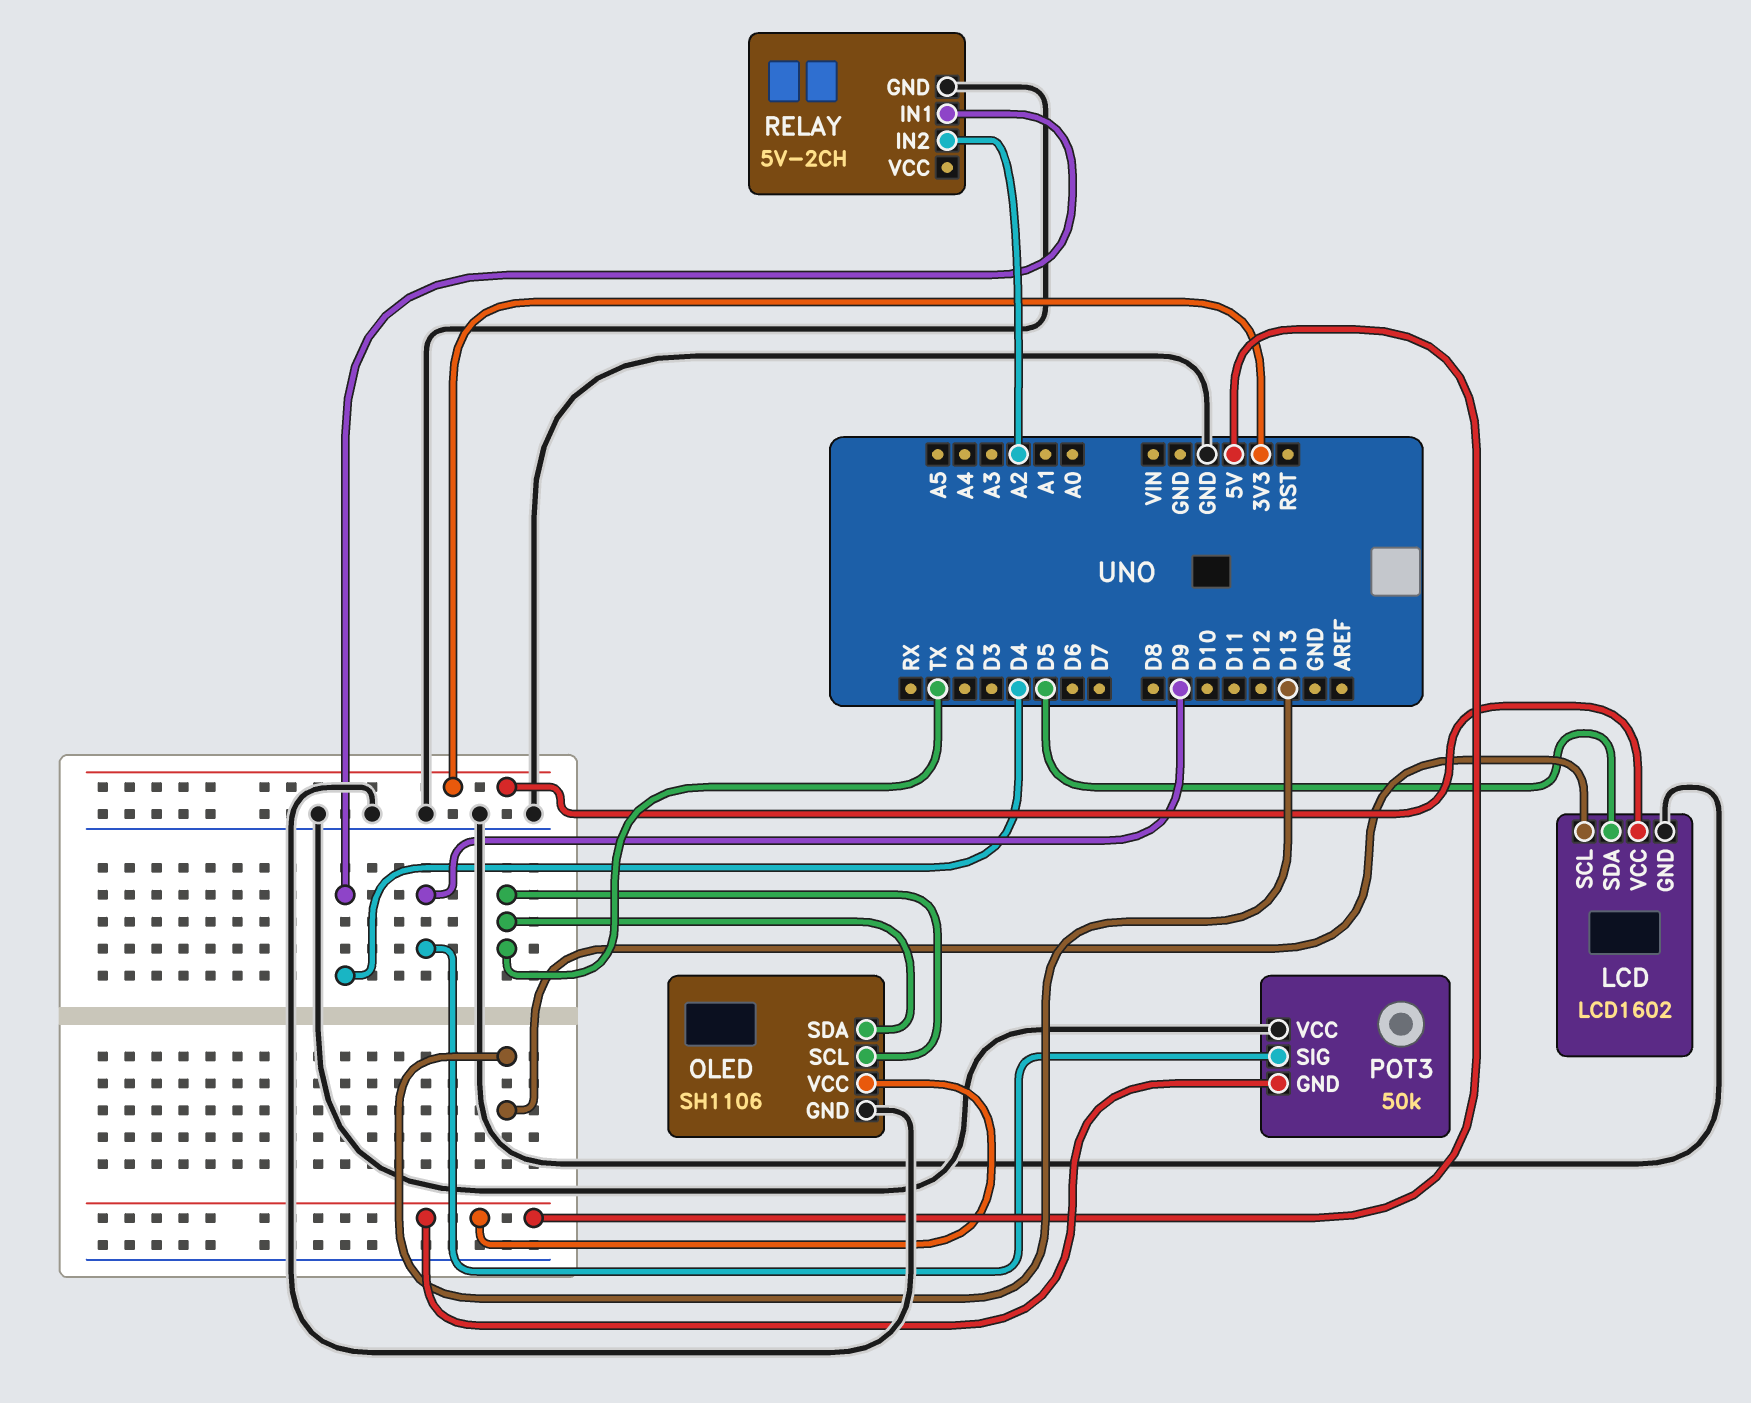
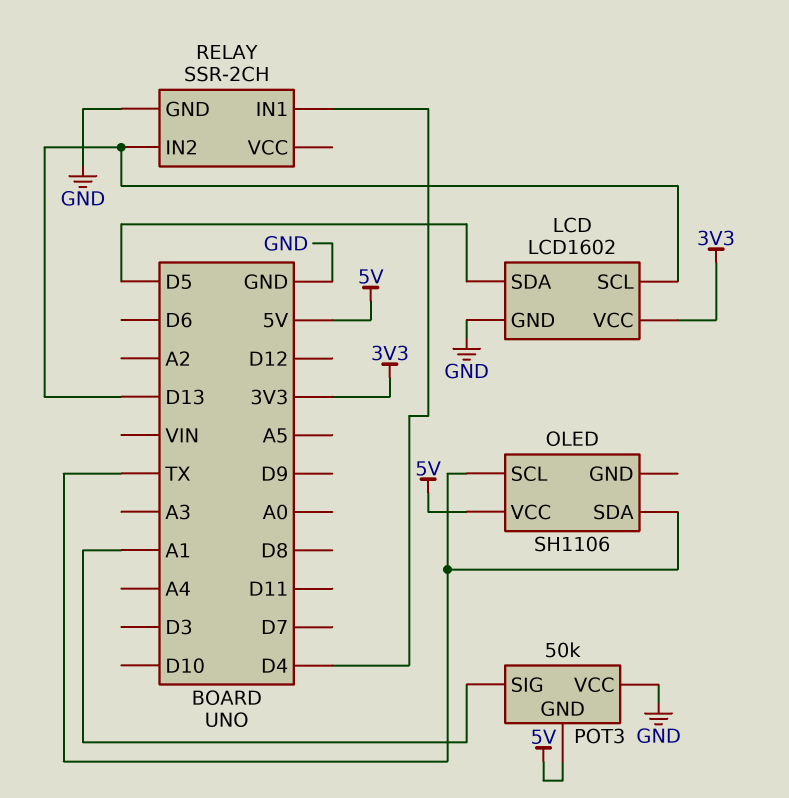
OLED pin GND: GND -> none
POT3 pin SIG: D9 -> A1
RELAY: 5V-2CH -> SSR-2CH
RELAY pin IN2: A2 -> D13

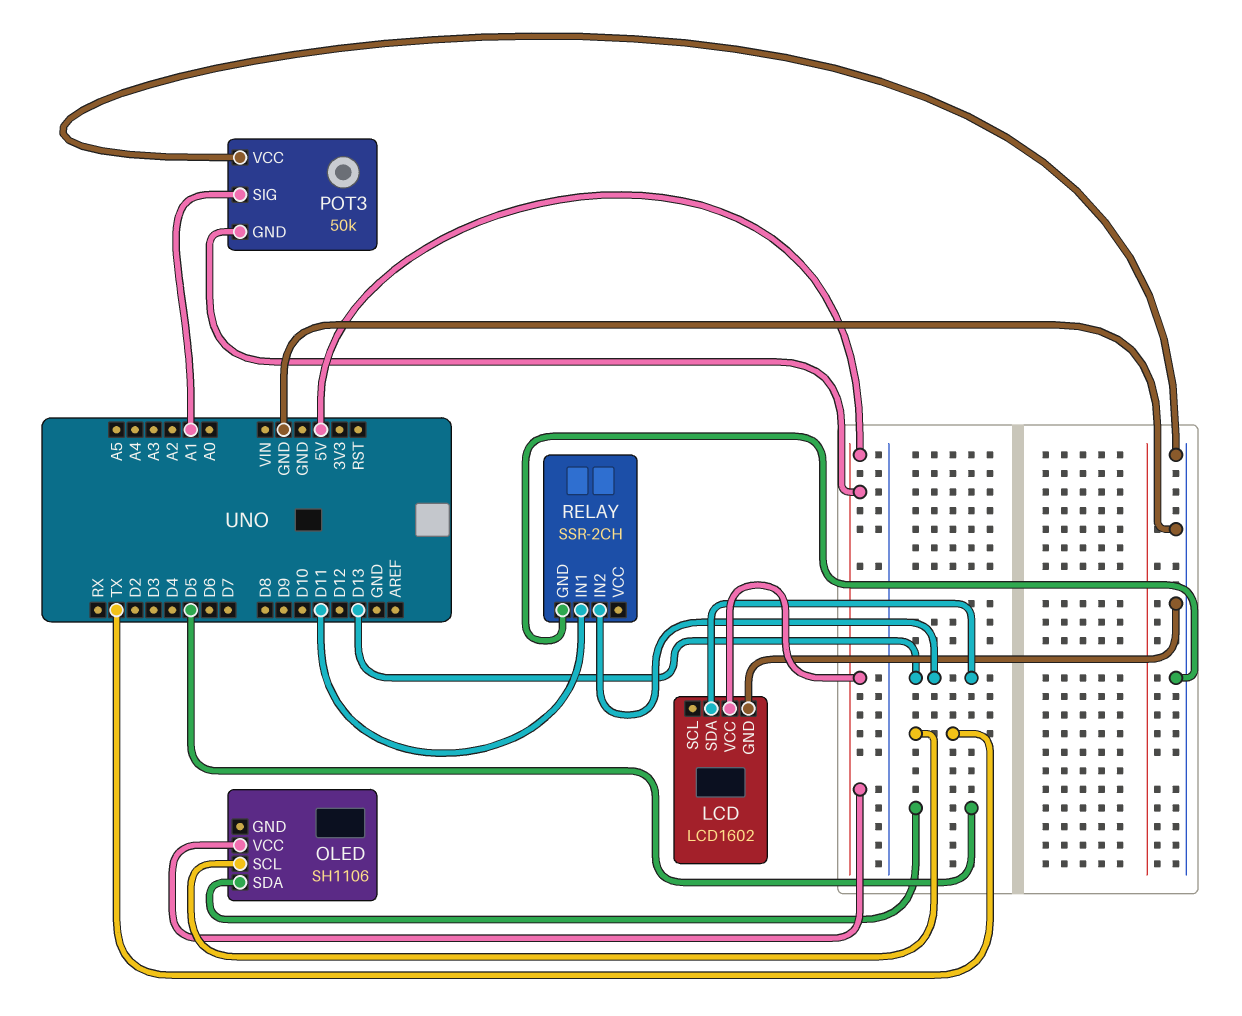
LCD pin SCL: D13 -> none
LCD pin SDA: D5 -> D13
LCD pin VCC: 3V3 -> 5V
OLED pin SDA: TX -> D5
RELAY pin IN1: D4 -> D11

